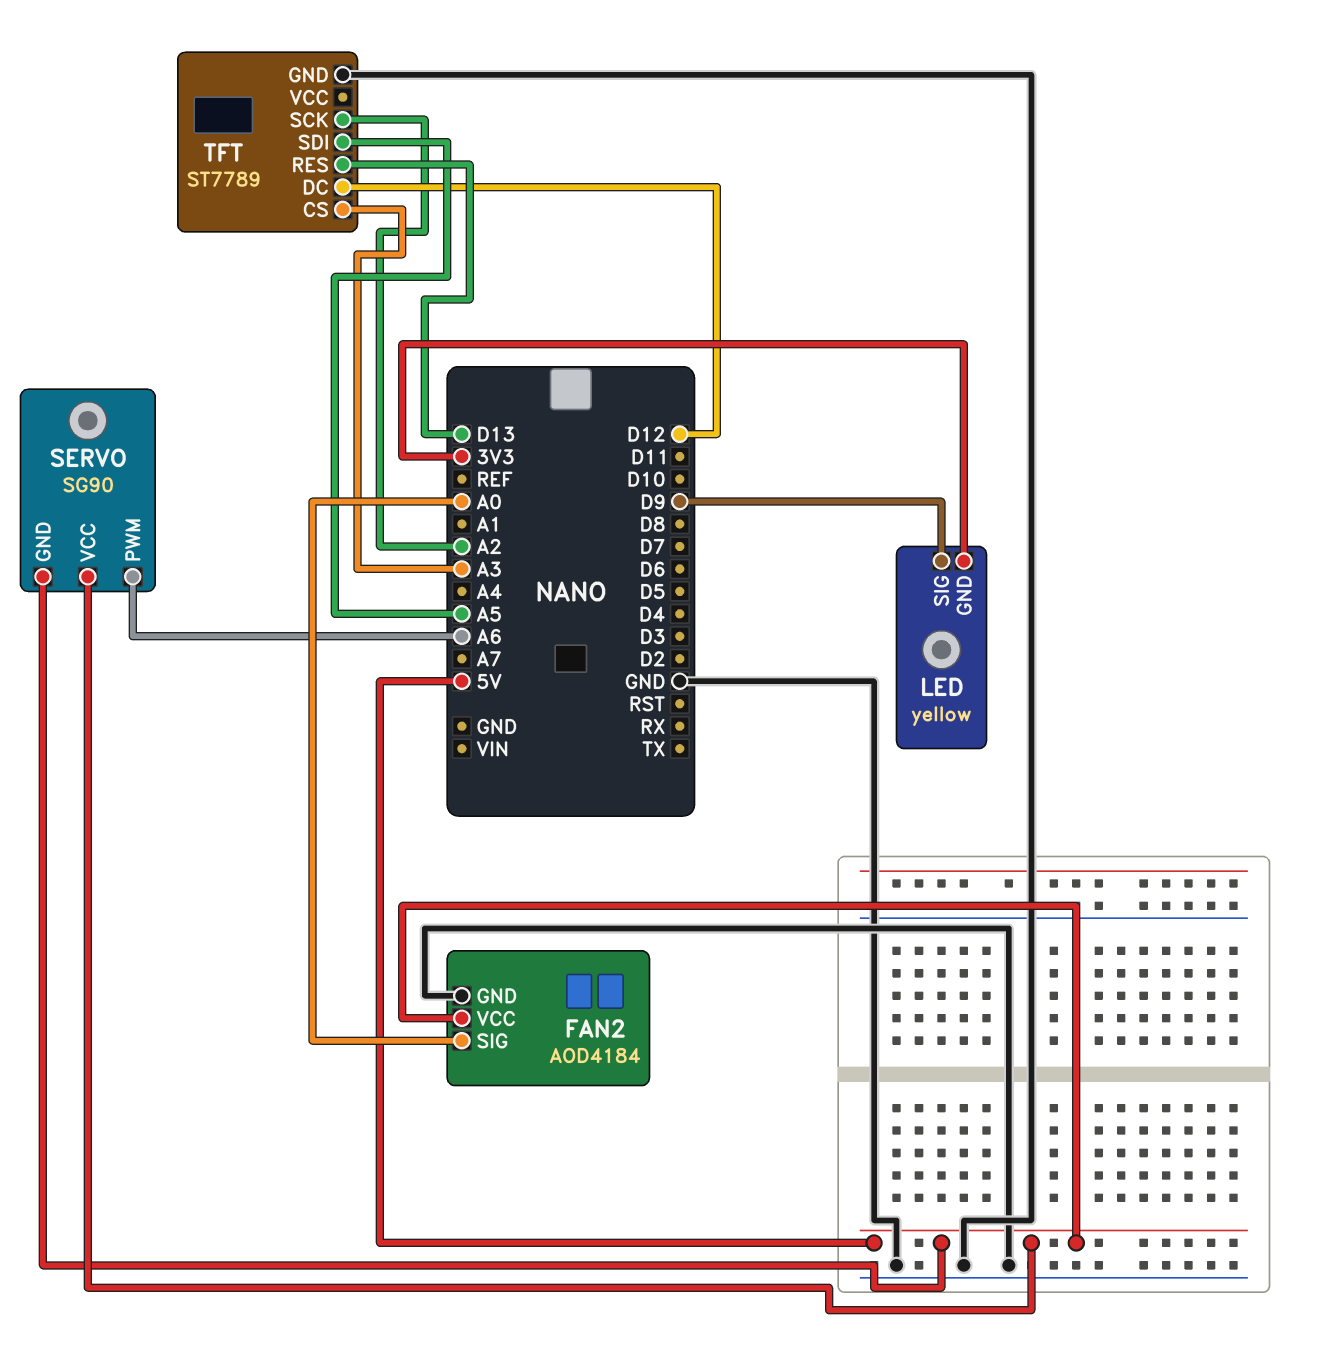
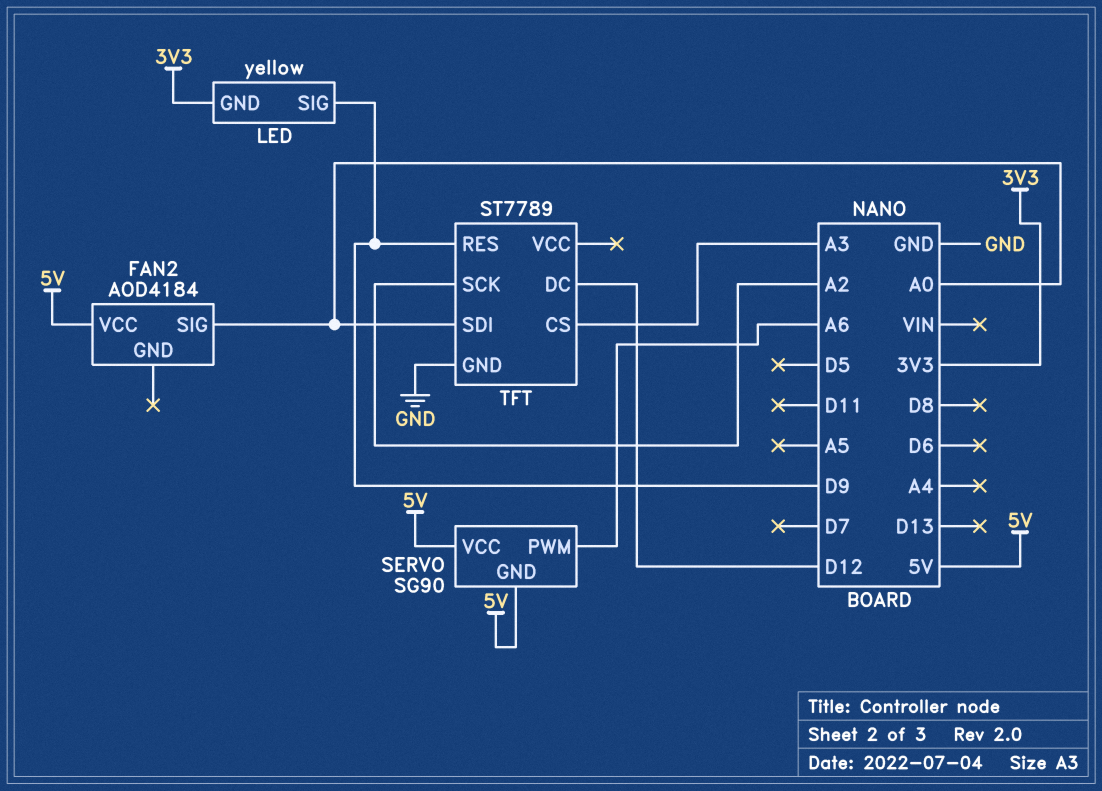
FAN2 pin GND: GND -> none
TFT pin RES: D13 -> D9
TFT pin SDI: A5 -> A0

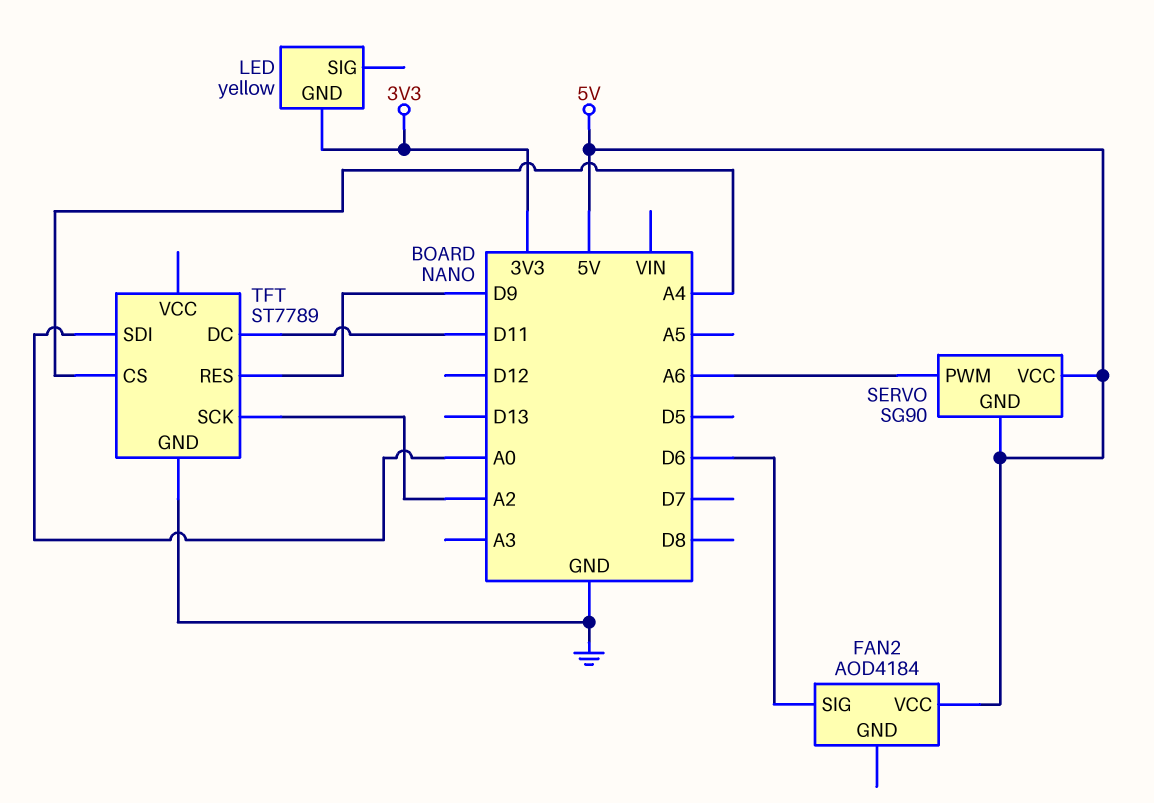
FAN2 pin SIG: A0 -> D6
LED pin SIG: D9 -> none
TFT pin CS: A3 -> A4
TFT pin DC: D12 -> D11

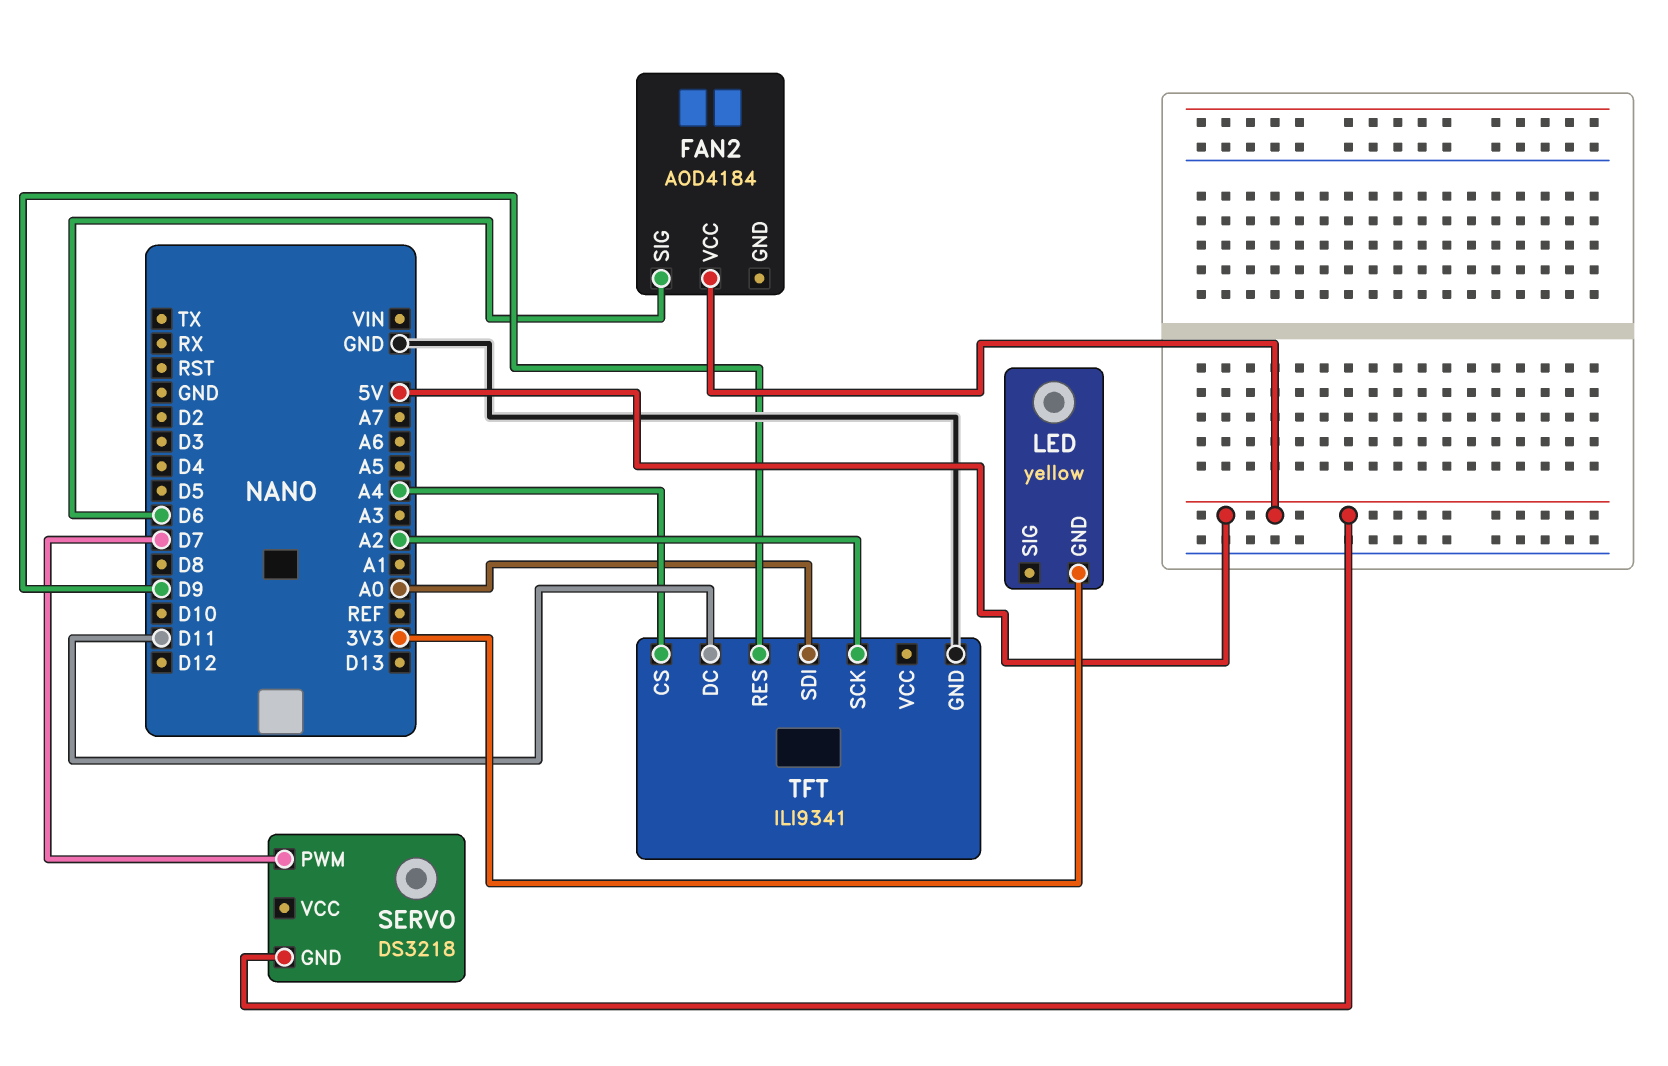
SERVO: SG90 -> DS3218
SERVO pin PWM: A6 -> D7
SERVO pin VCC: 5V -> none
TFT: ST7789 -> ILI9341

